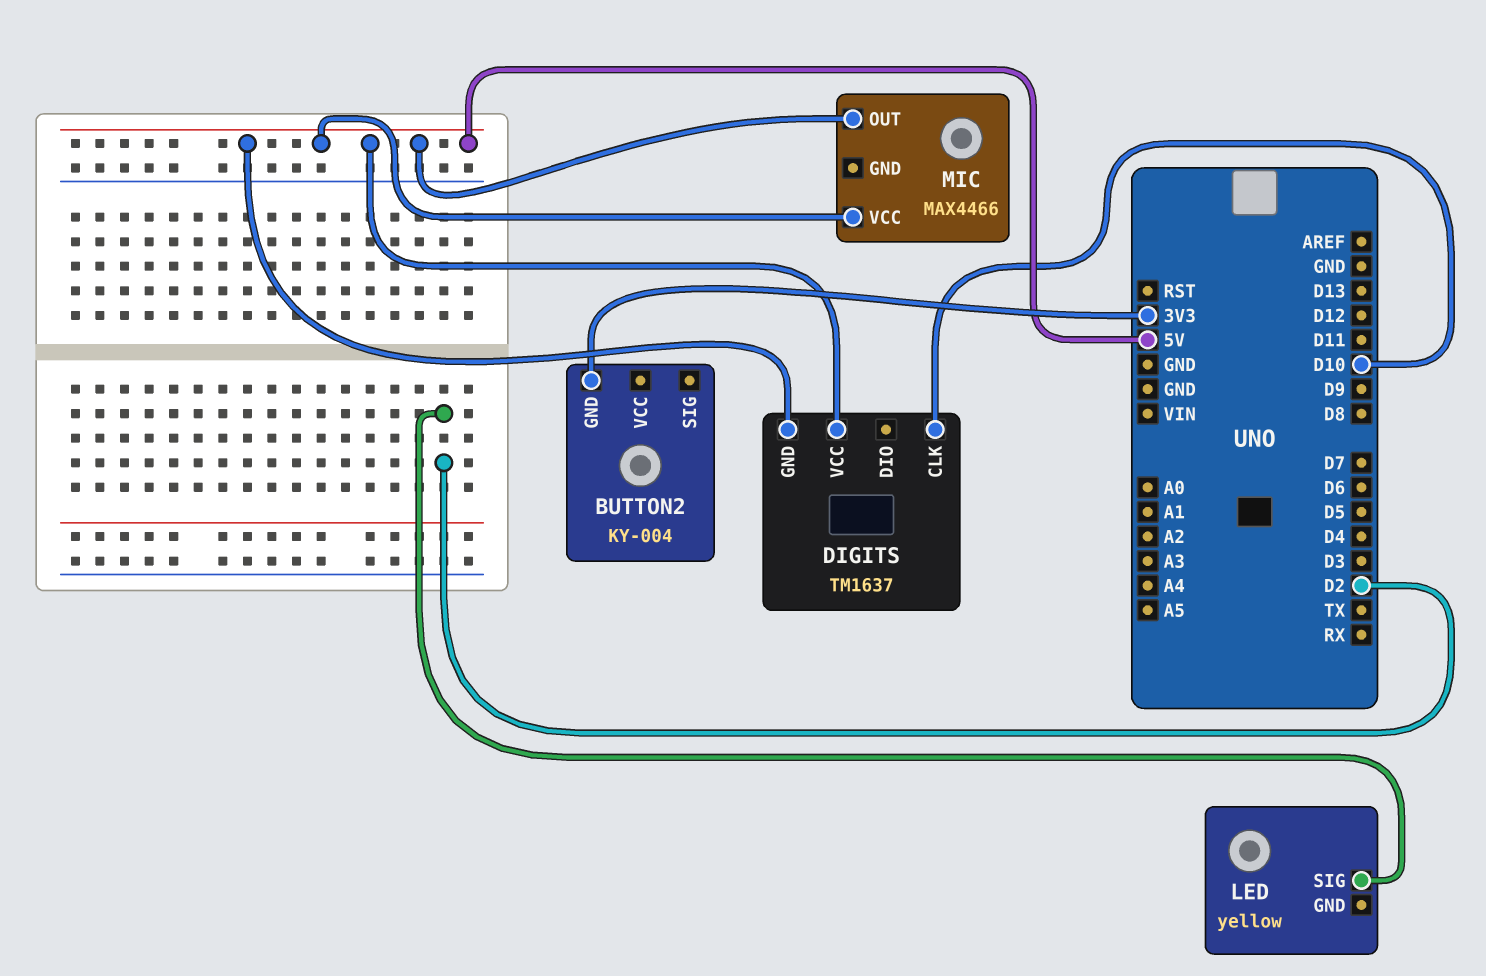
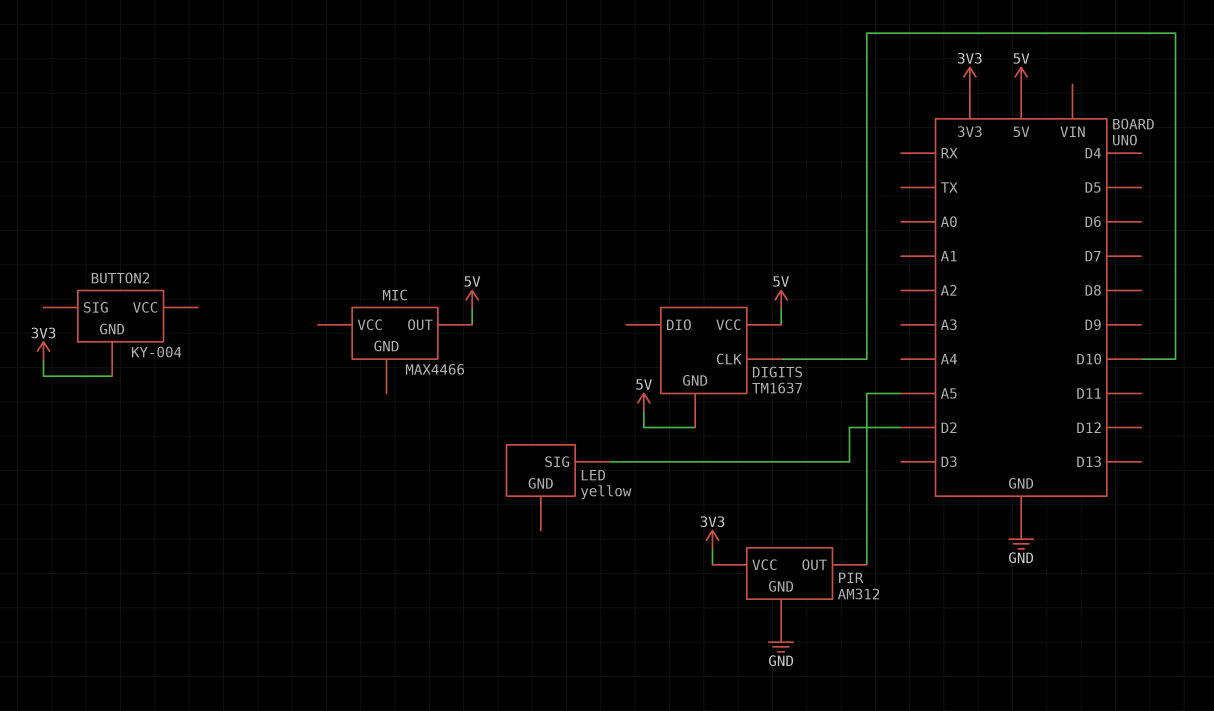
MIC pin VCC: 5V -> none
PIR: none -> AM312
PIR pin GND: none -> GND
PIR pin OUT: none -> A5
PIR pin VCC: none -> 3V3

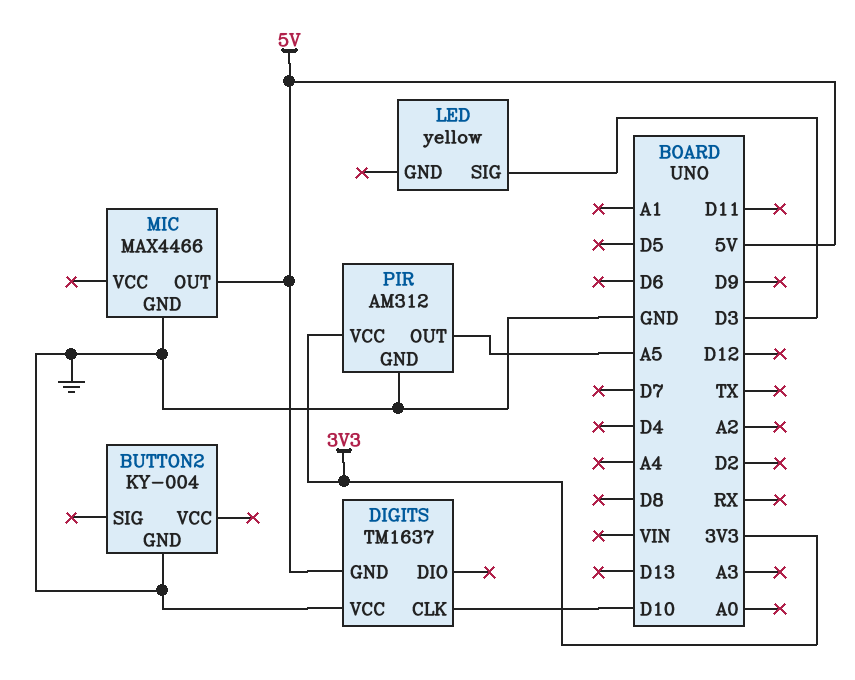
BUTTON2 pin GND: 3V3 -> GND
DIGITS pin VCC: 5V -> GND
LED pin SIG: D2 -> D3
MIC pin GND: none -> GND

